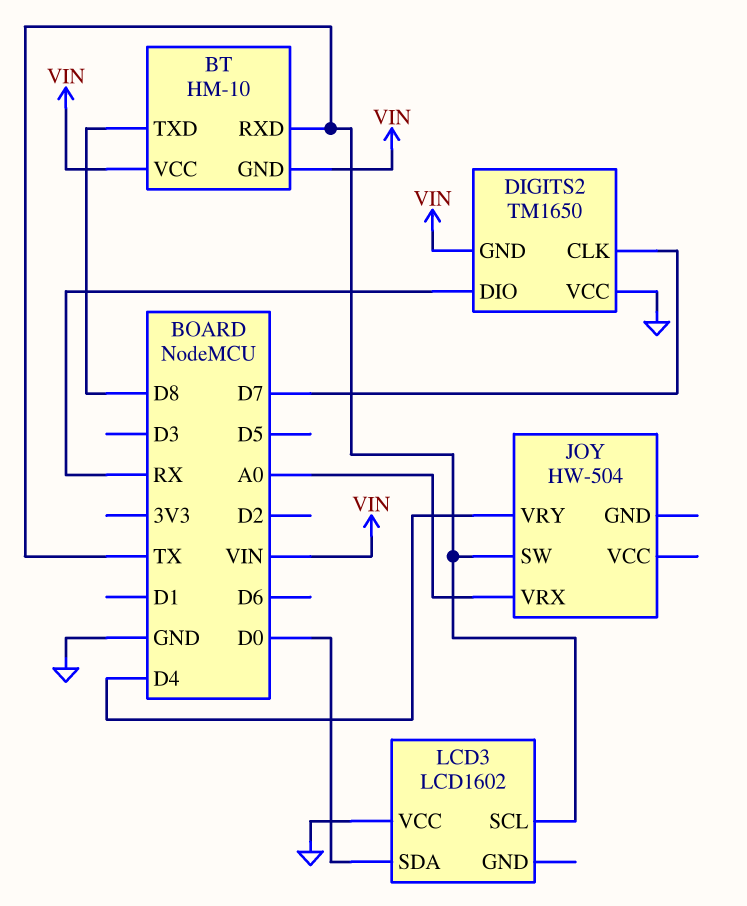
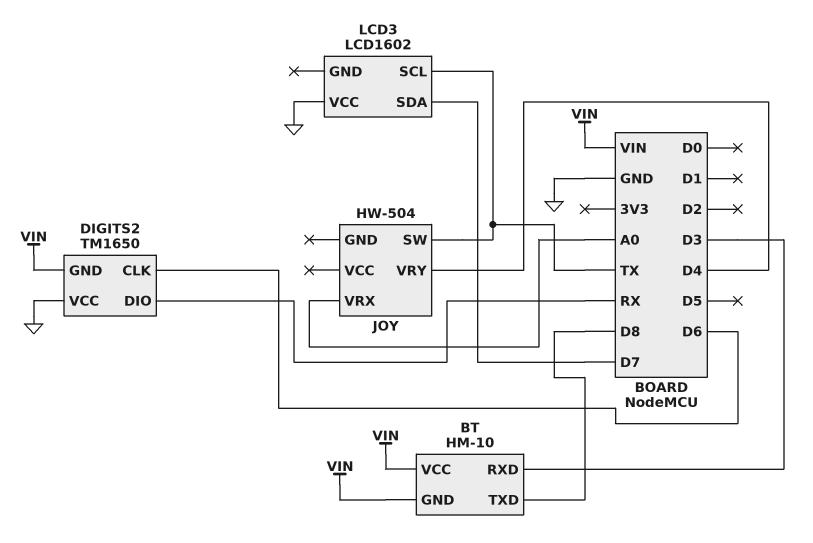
BT pin RXD: TX -> D3
DIGITS2 pin CLK: D7 -> D6
LCD3 pin SDA: D0 -> D7

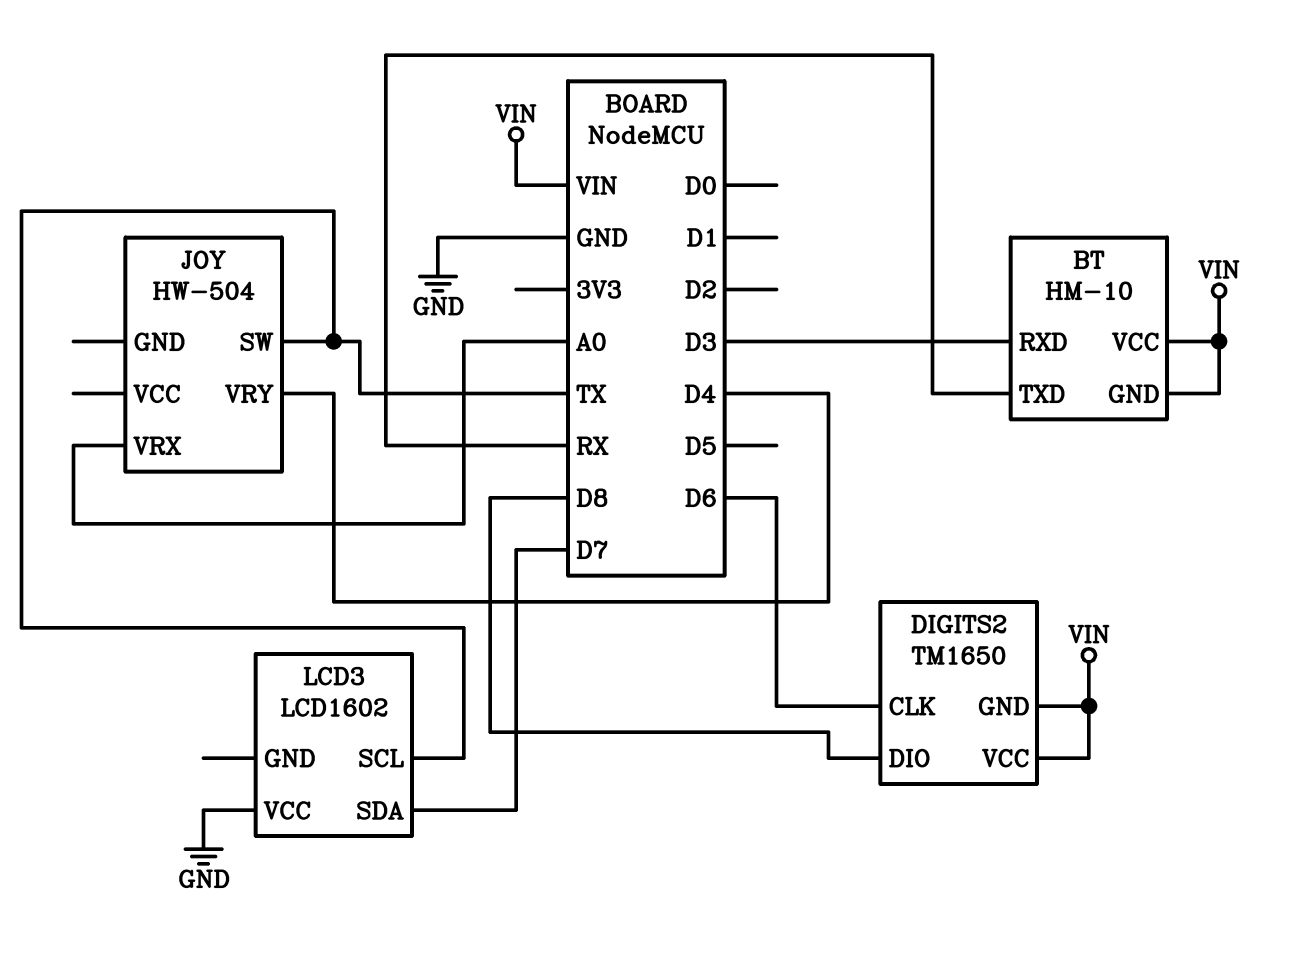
BT pin TXD: D8 -> RX
DIGITS2 pin DIO: RX -> D8
DIGITS2 pin VCC: GND -> VIN

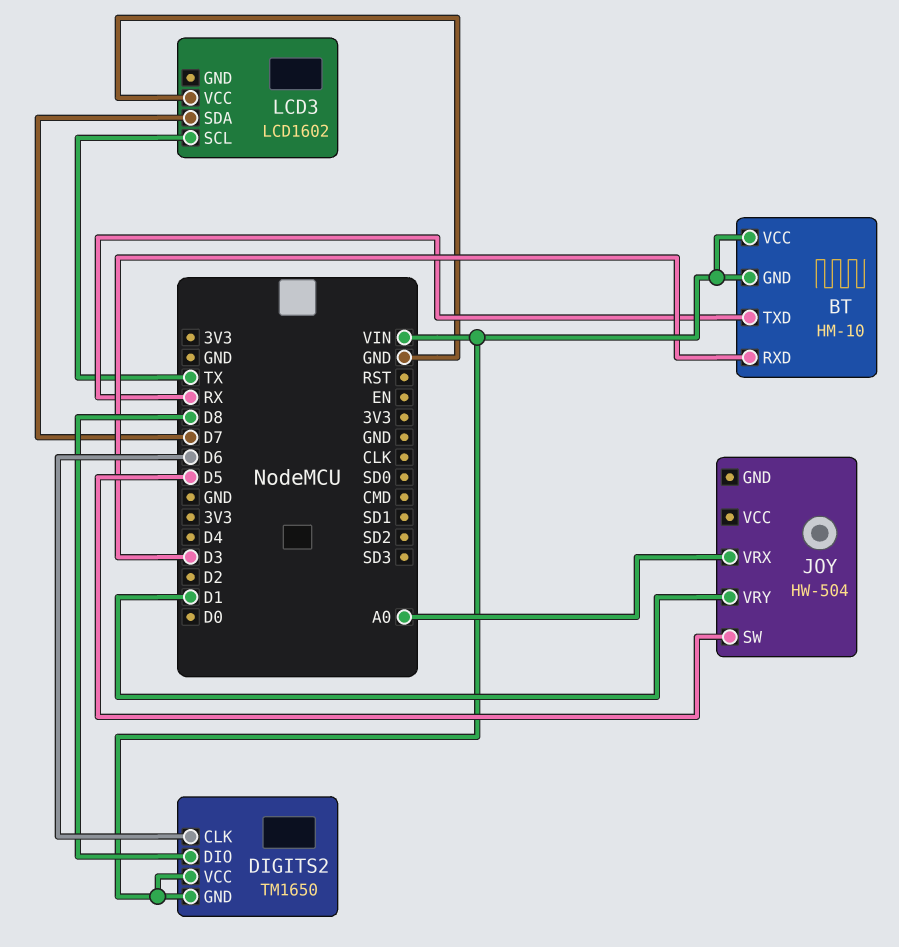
JOY pin SW: TX -> D5
JOY pin VRY: D4 -> D1

